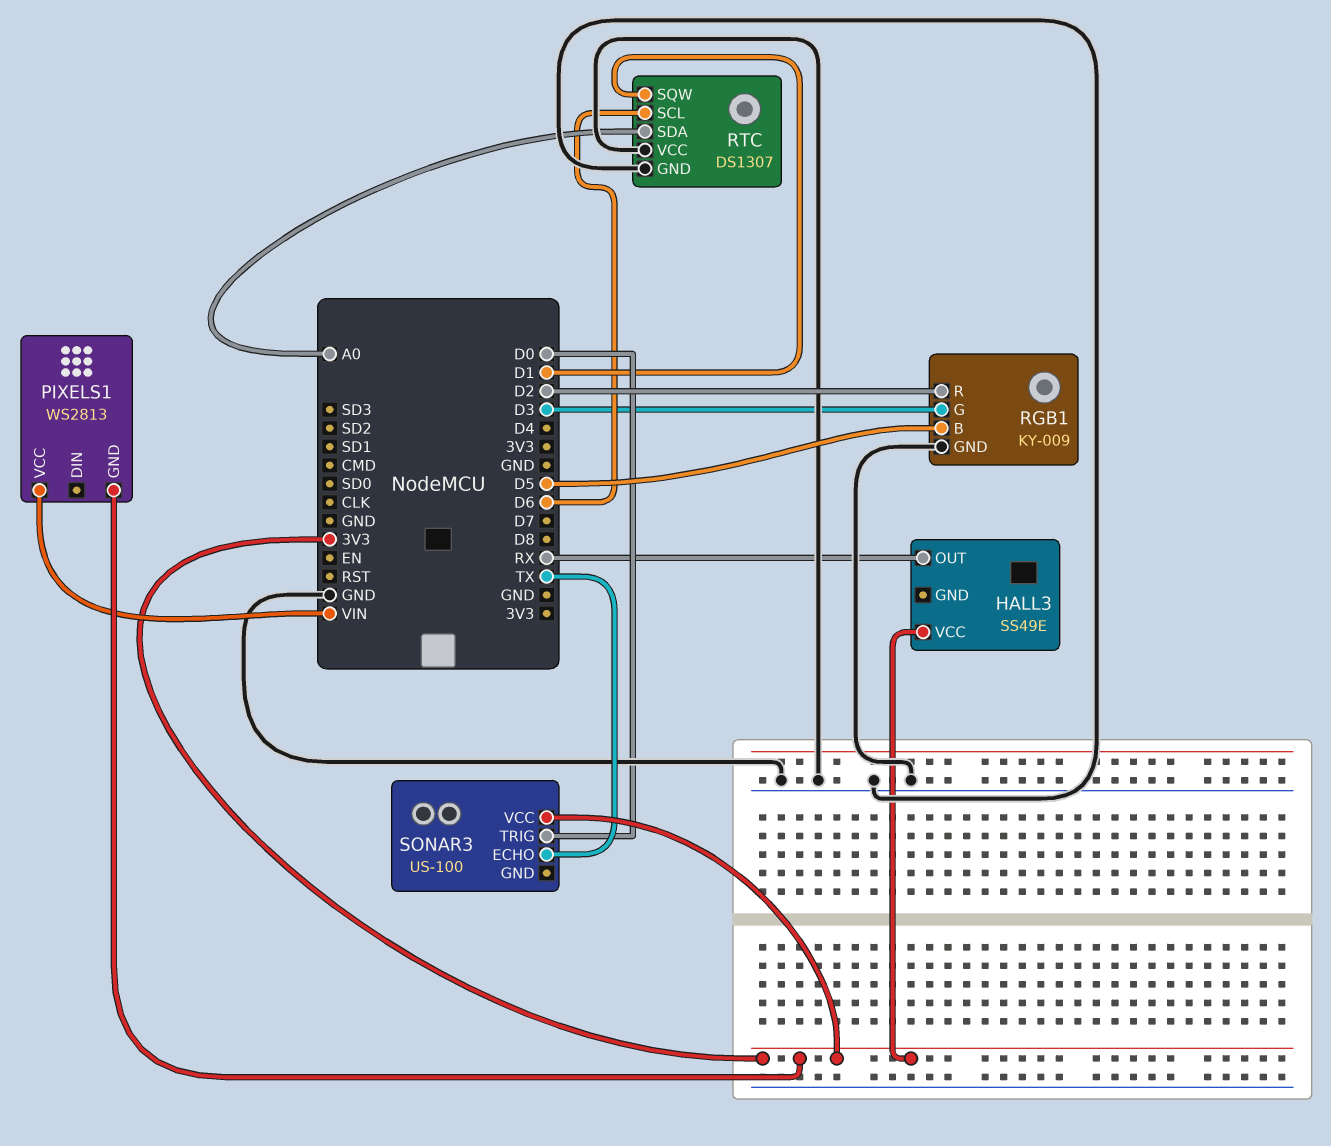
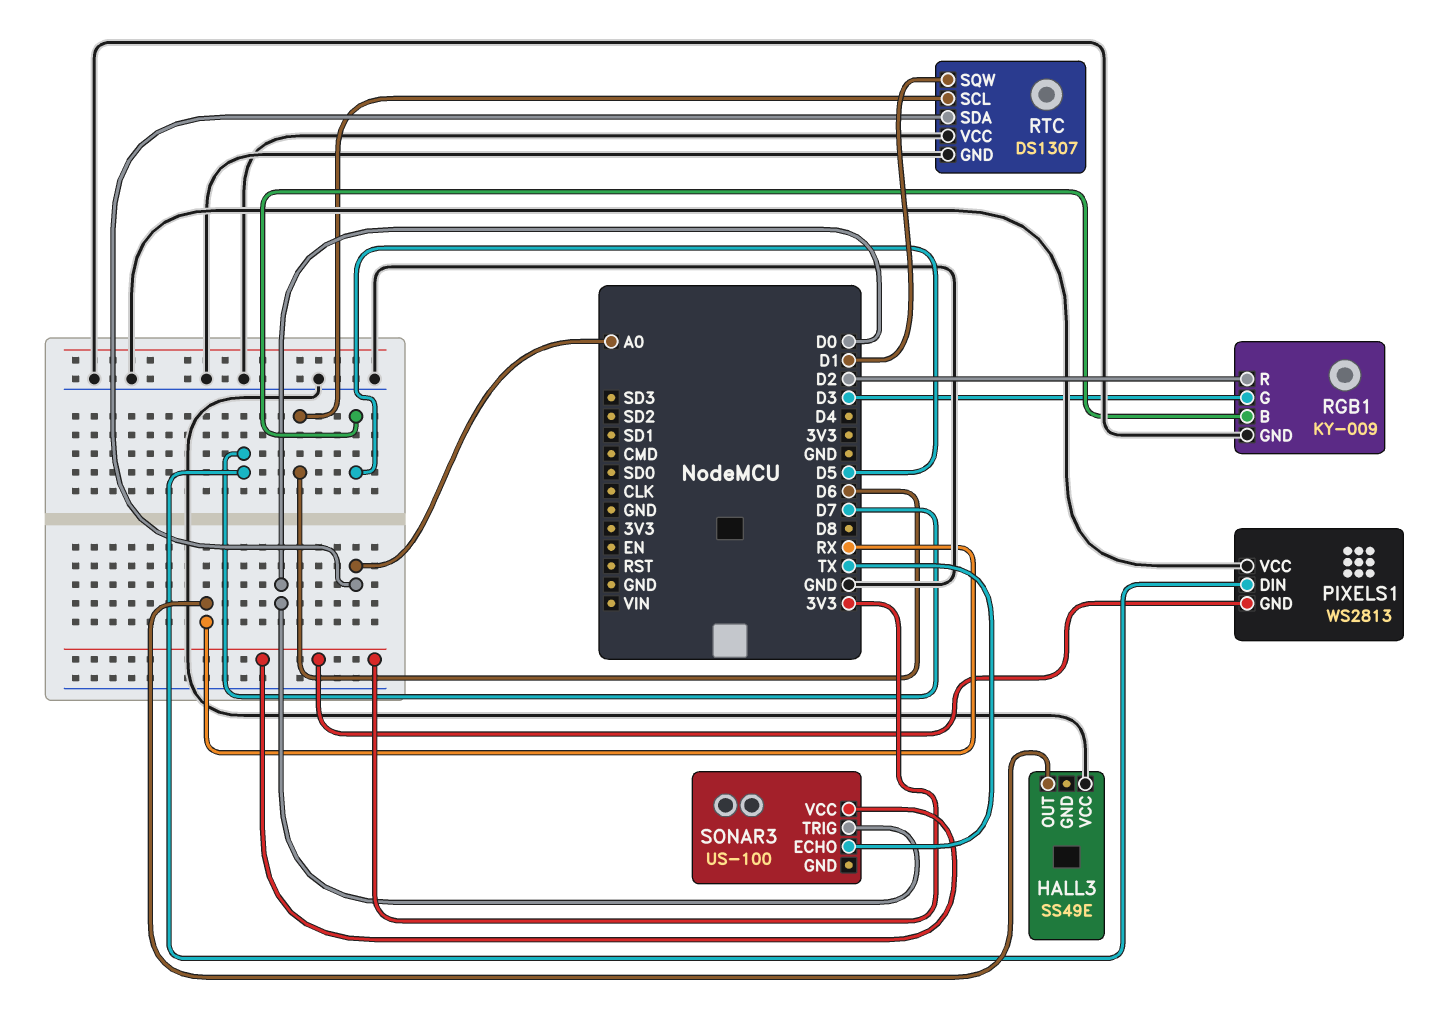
HALL3 pin VCC: 3V3 -> GND
PIXELS1 pin DIN: none -> D7
PIXELS1 pin VCC: VIN -> GND

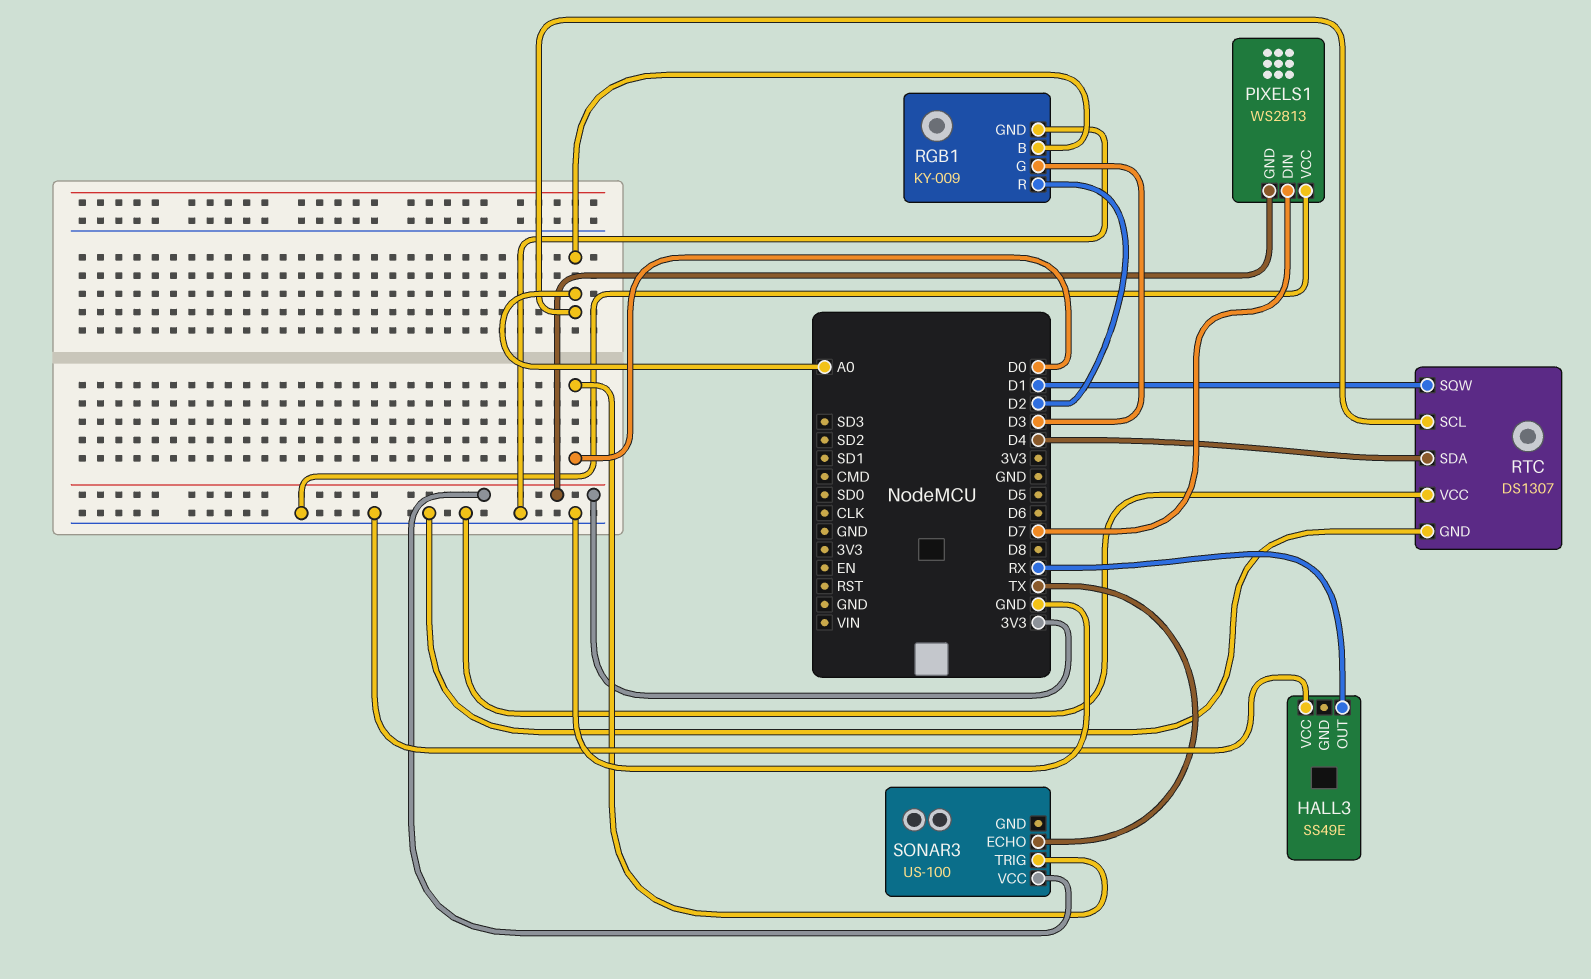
RGB1 pin B: D5 -> A0
RTC pin SCL: D6 -> A0
RTC pin SDA: A0 -> D4

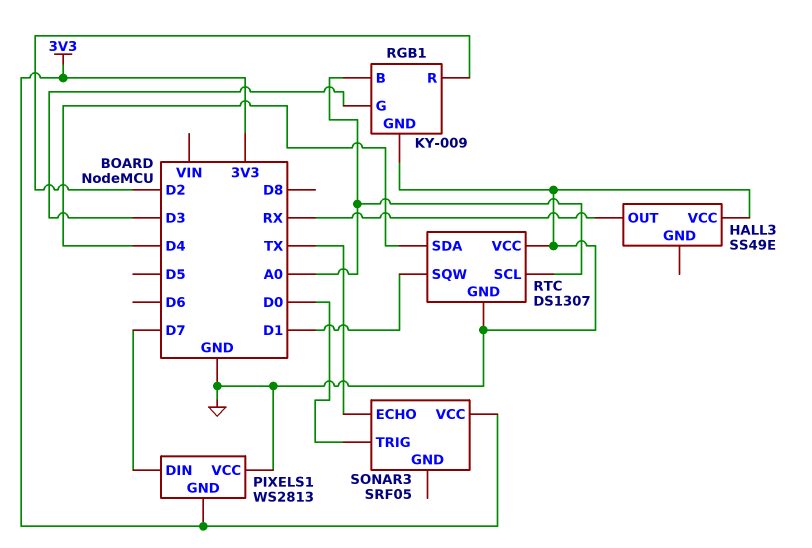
SONAR3: US-100 -> SRF05

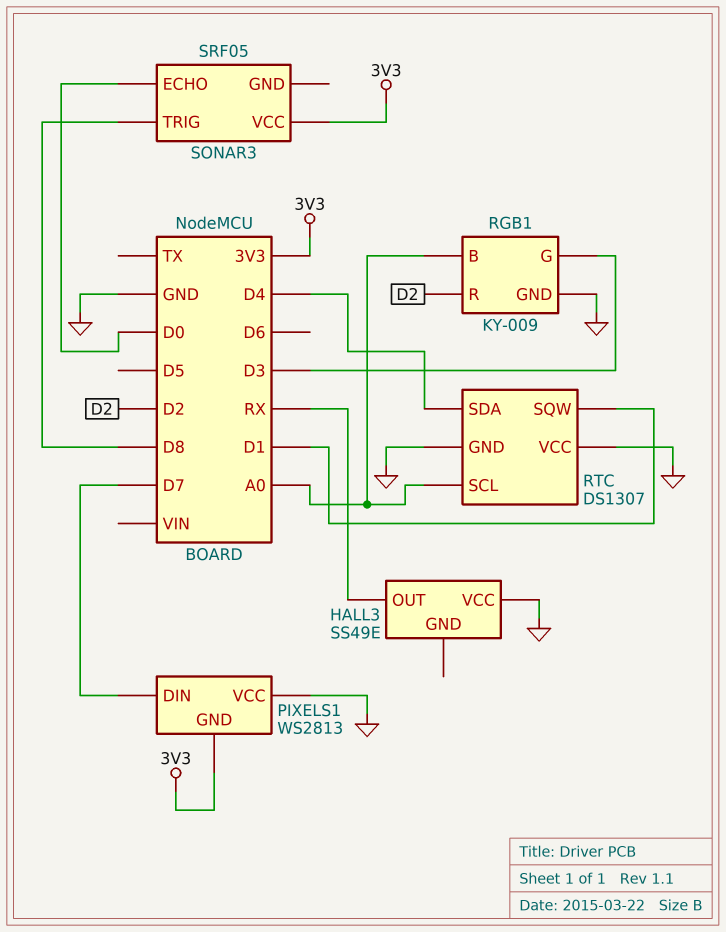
SONAR3 pin ECHO: TX -> D0
SONAR3 pin TRIG: D0 -> D8

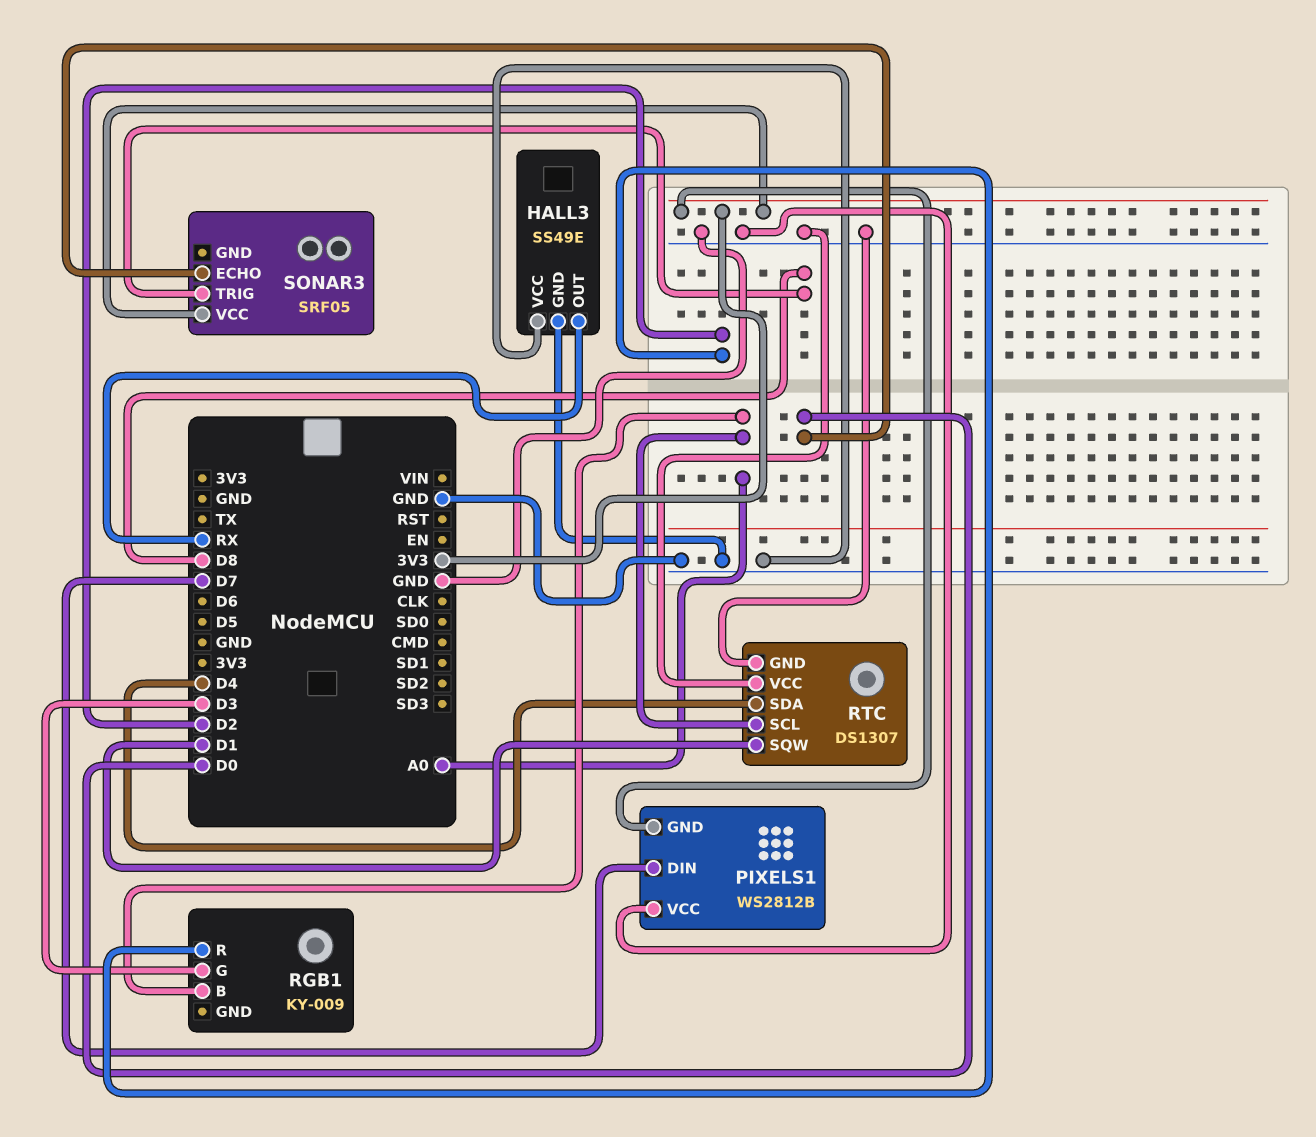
HALL3 pin GND: none -> GND
PIXELS1: WS2813 -> WS2812B
RGB1 pin GND: GND -> none

